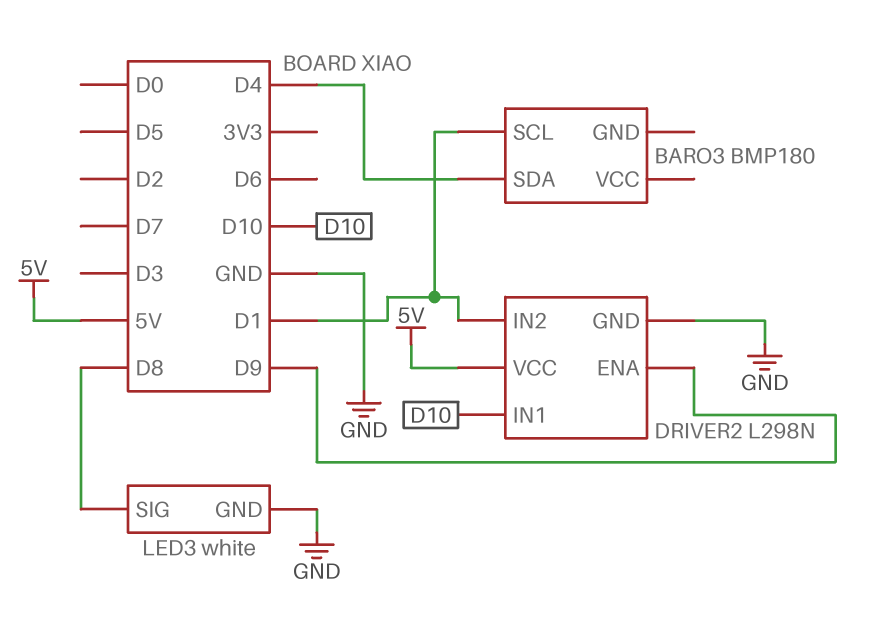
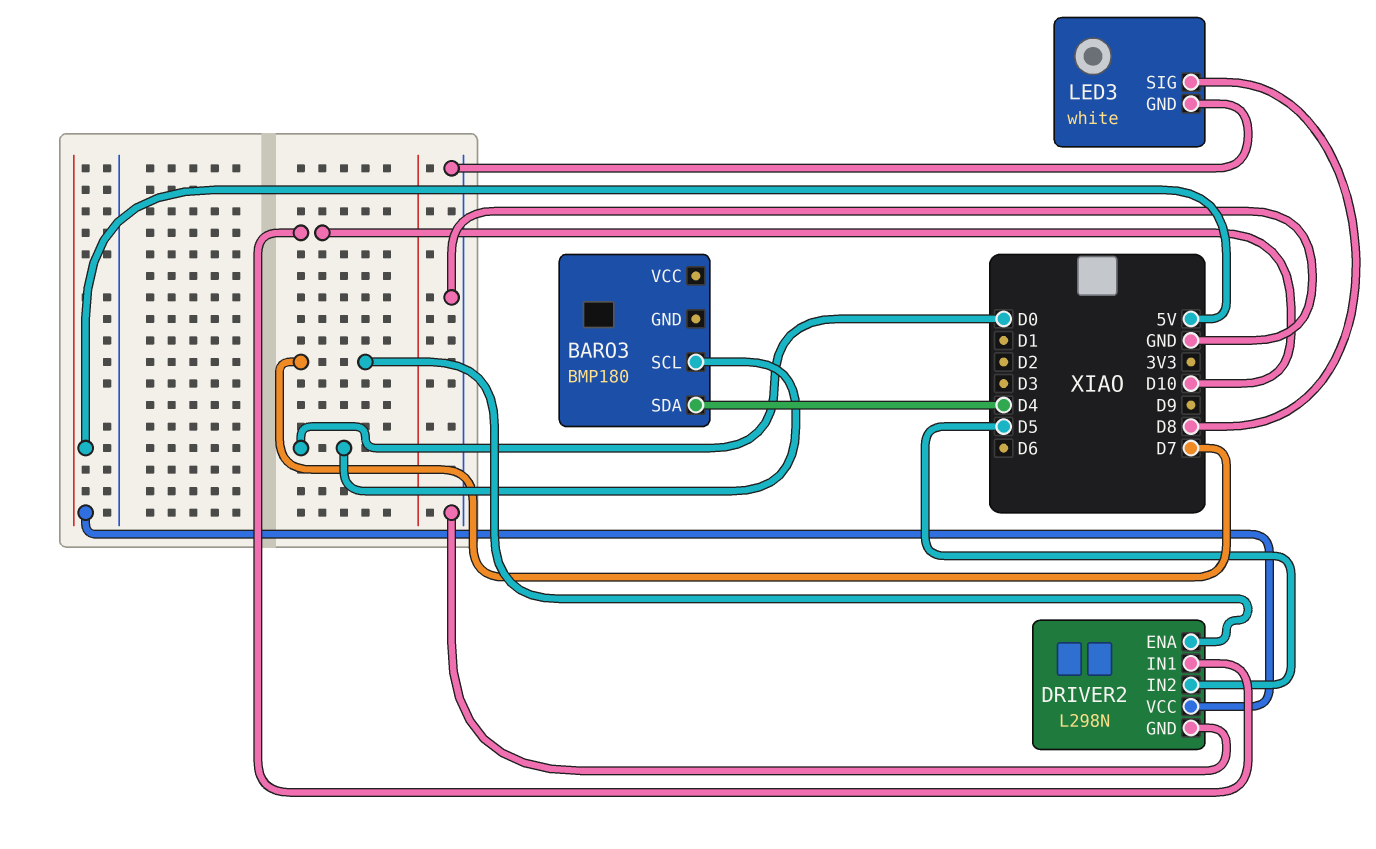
BARO3 pin SCL: D1 -> D0
DRIVER2 pin ENA: D9 -> D7
DRIVER2 pin IN2: D1 -> D5

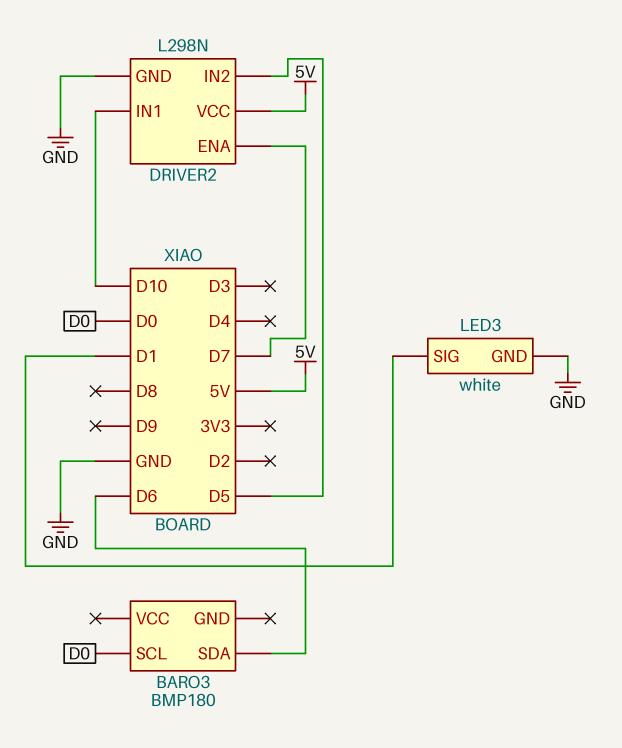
BARO3 pin SDA: D4 -> D6
LED3 pin SIG: D8 -> D1

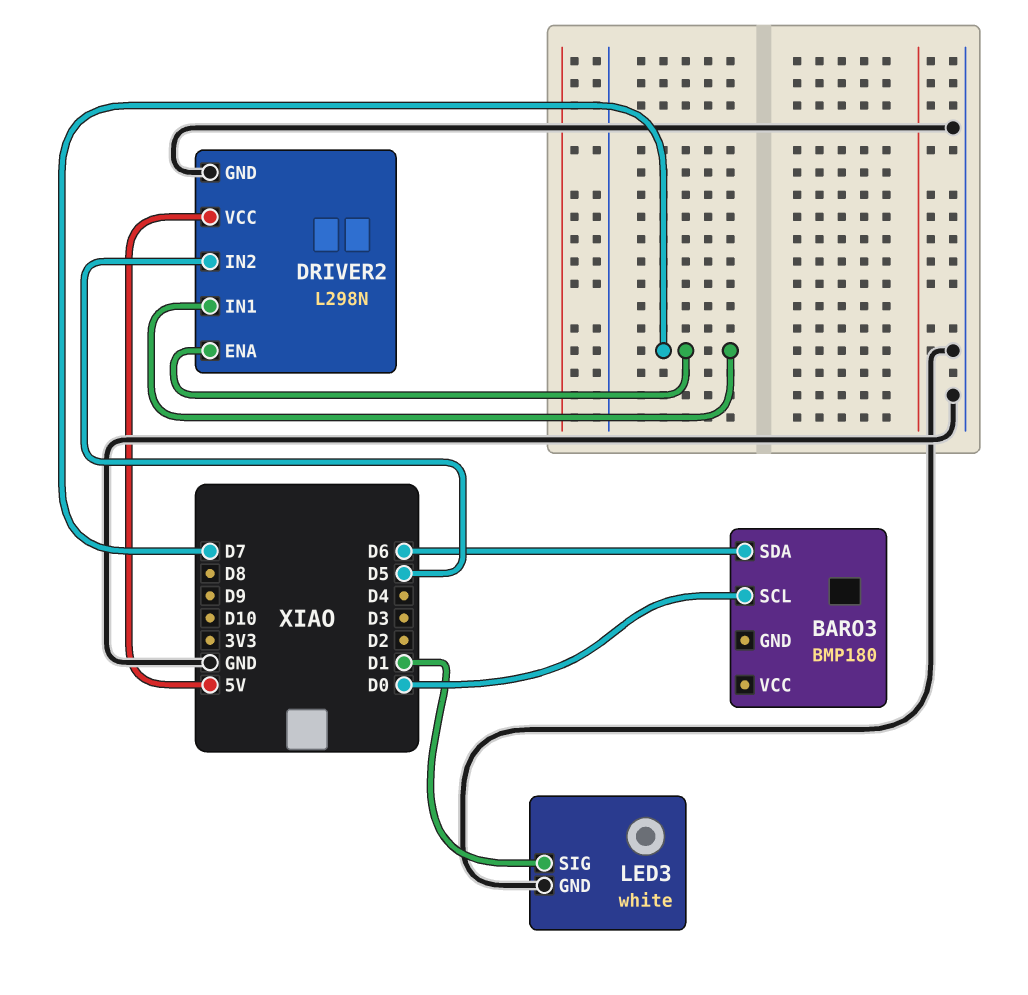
DRIVER2 pin IN1: D10 -> D7

